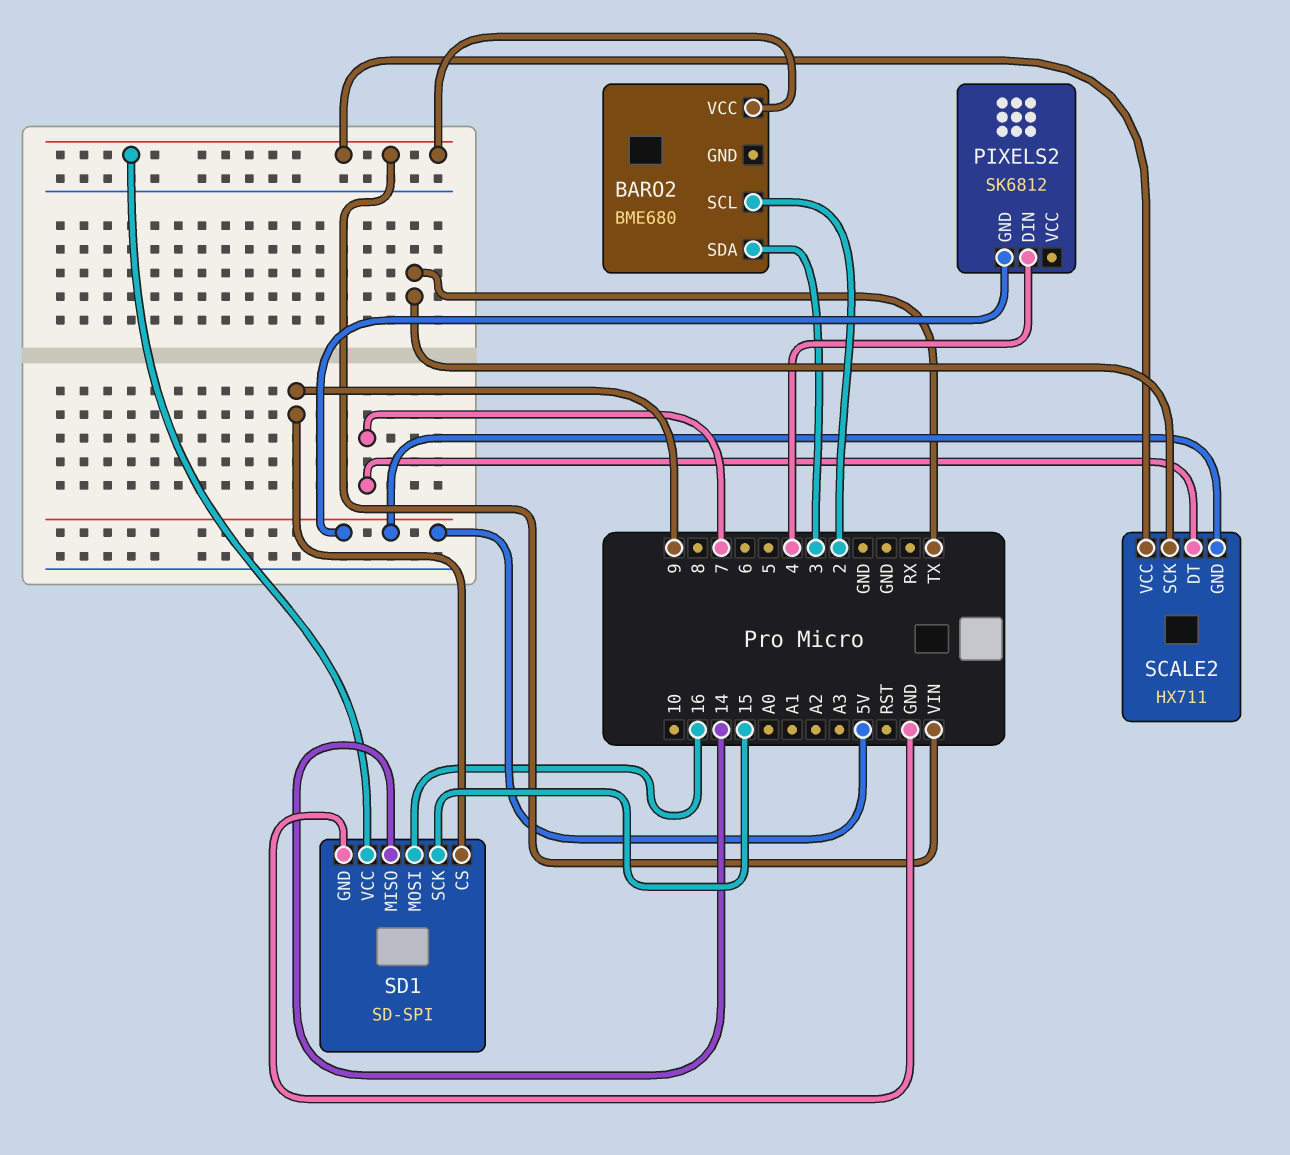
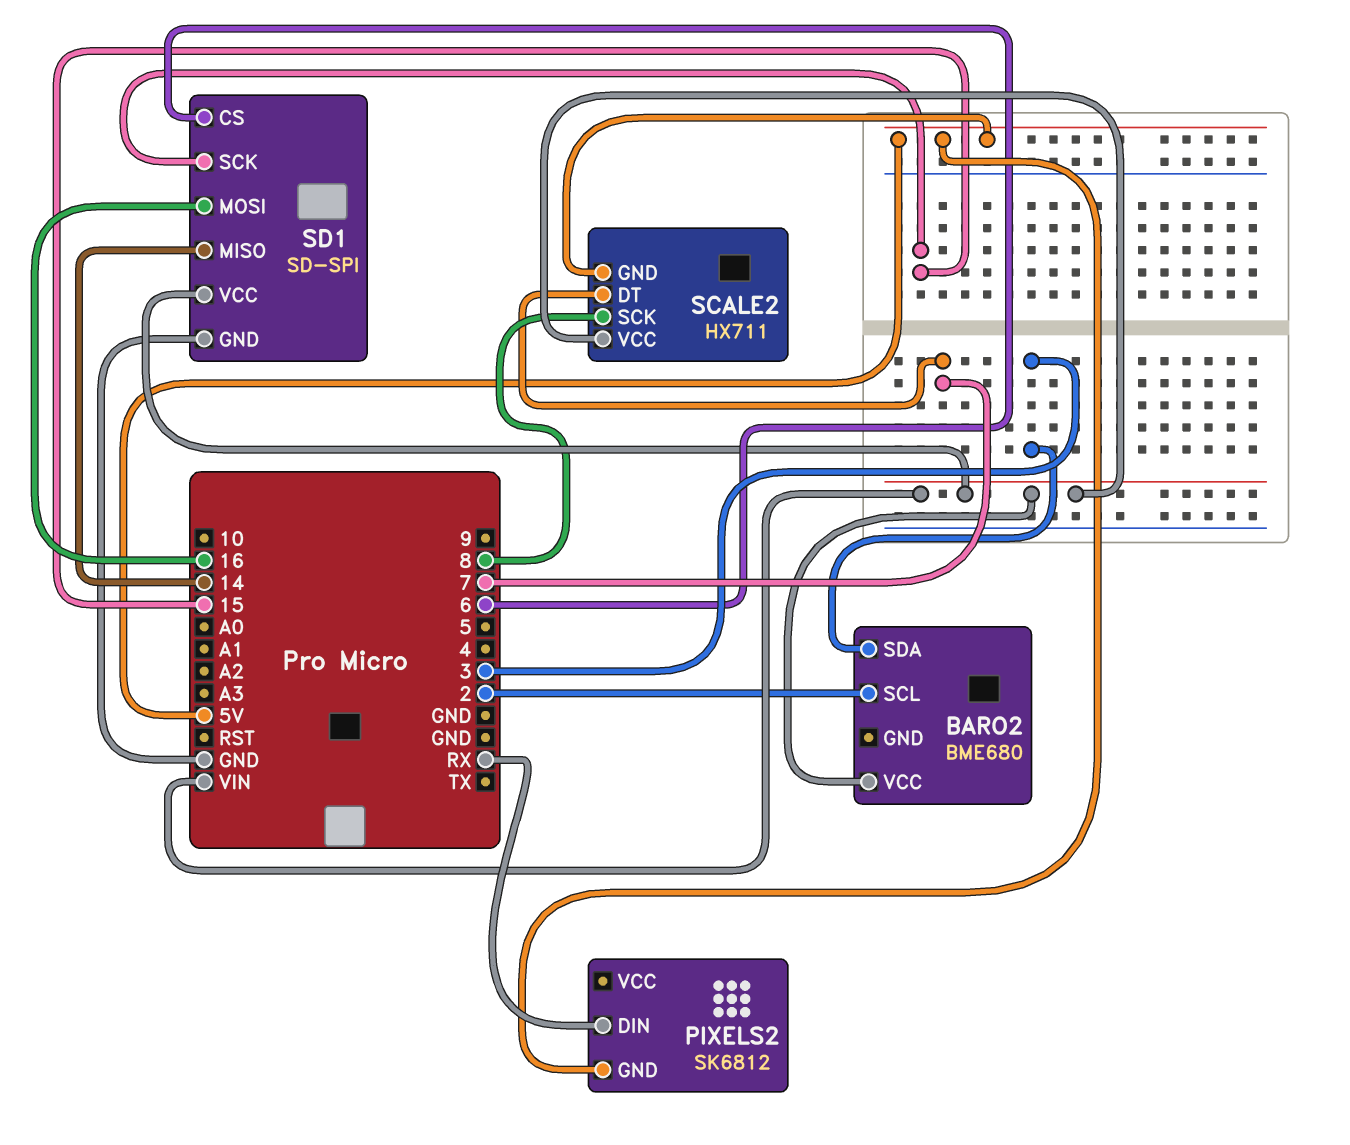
PIXELS2 pin DIN: 4 -> RX
SCALE2 pin SCK: TX -> 8
SD1 pin CS: 9 -> 6

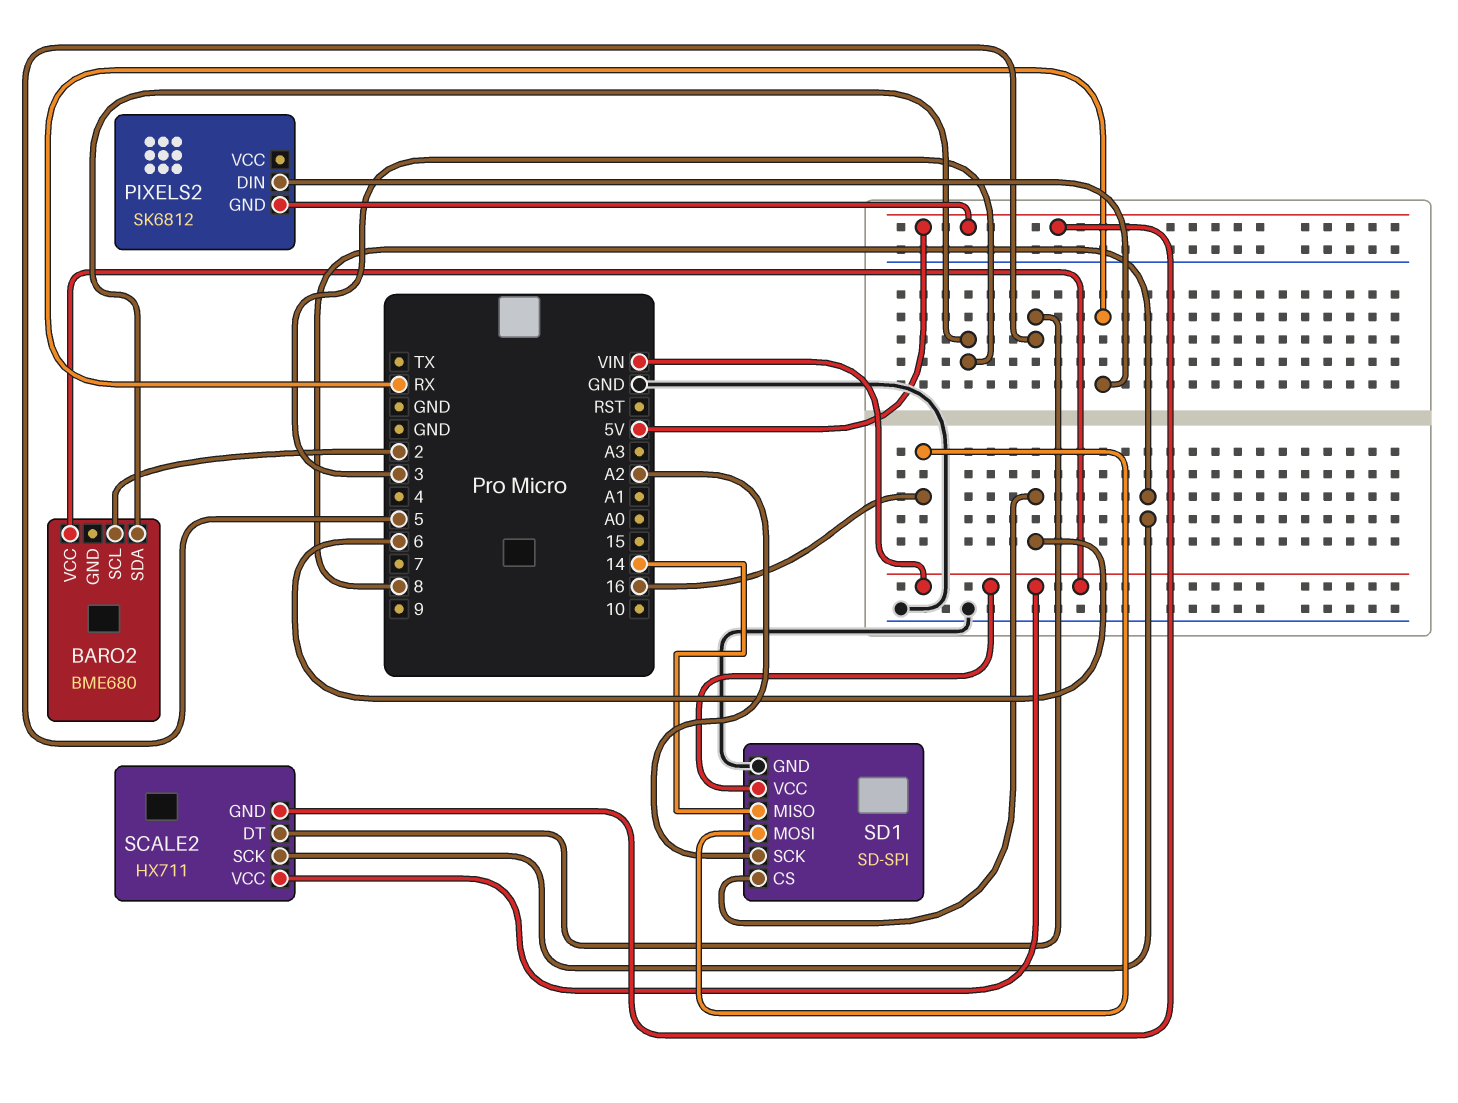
SCALE2 pin DT: 7 -> 5
SD1 pin SCK: 15 -> A2

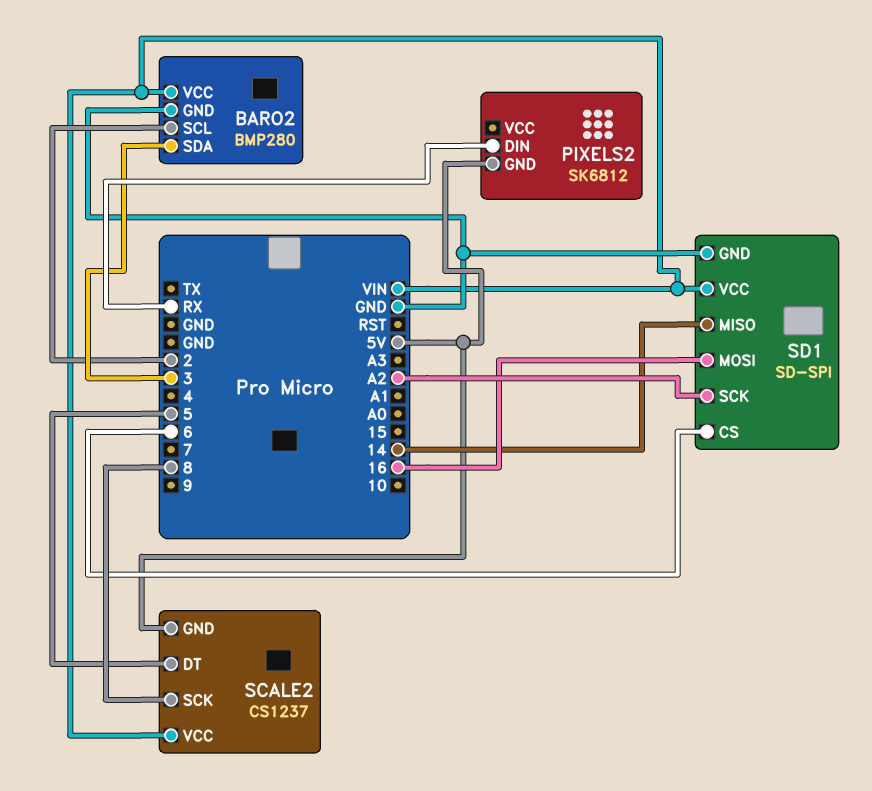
BARO2: BME680 -> BMP280
BARO2 pin GND: none -> GND
SCALE2: HX711 -> CS1237

